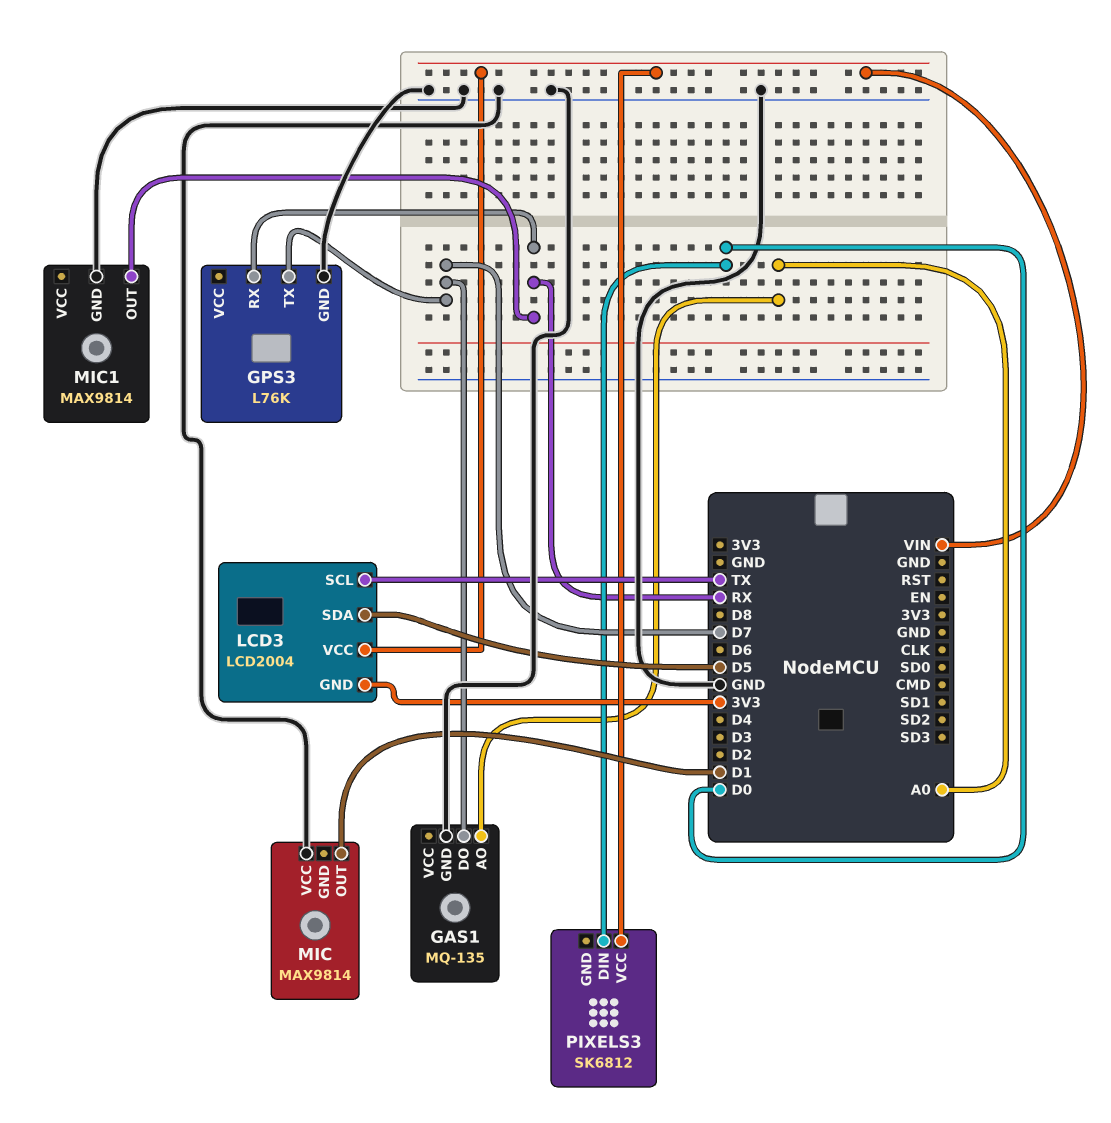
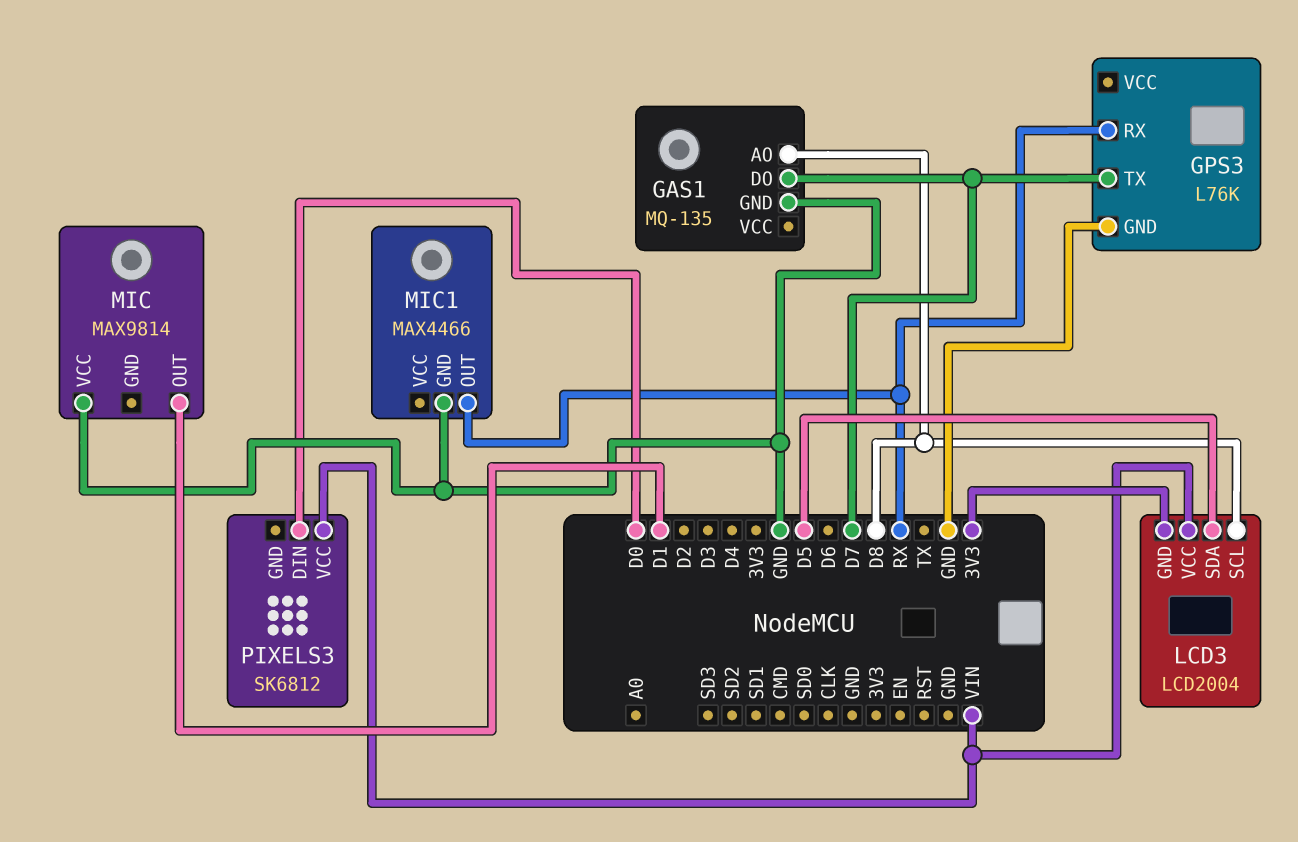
GAS1 pin AO: A0 -> D8
LCD3 pin SCL: TX -> D8
MIC1: MAX9814 -> MAX4466

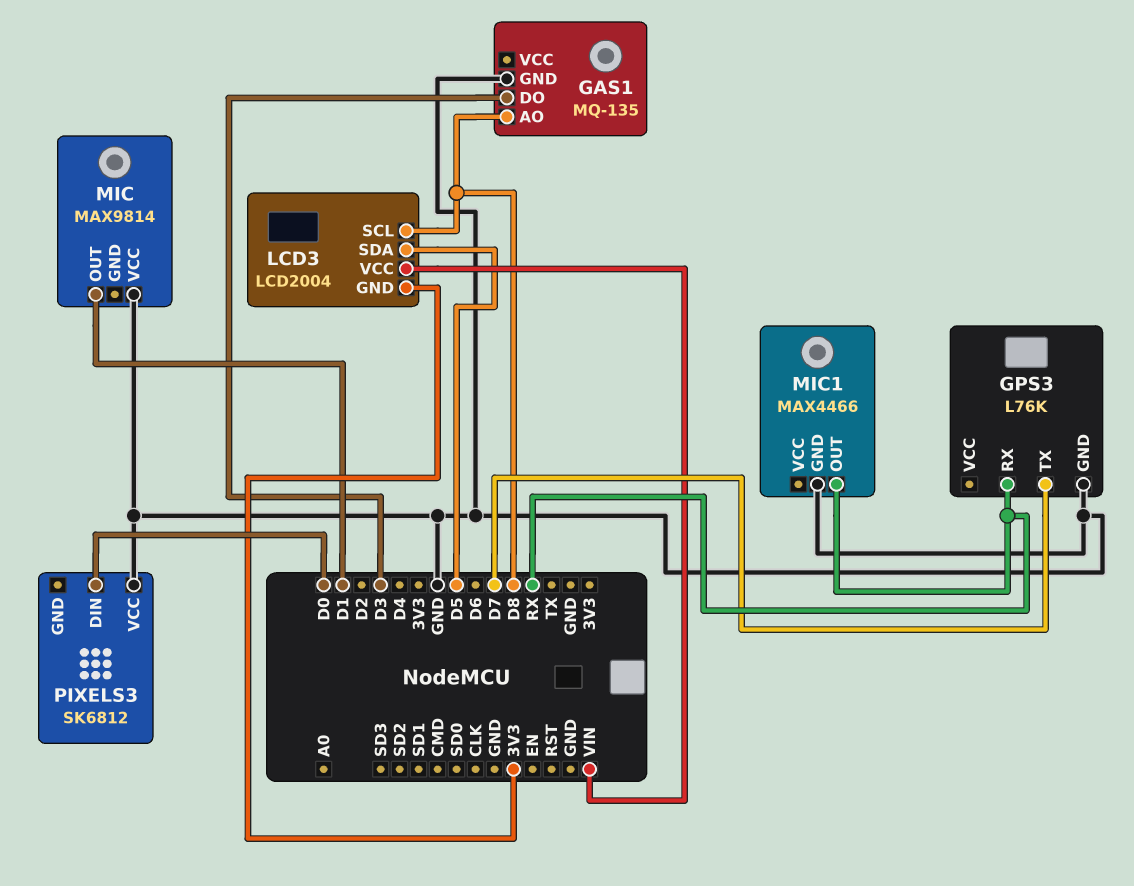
GAS1 pin DO: D7 -> D3
PIXELS3 pin VCC: VIN -> GND

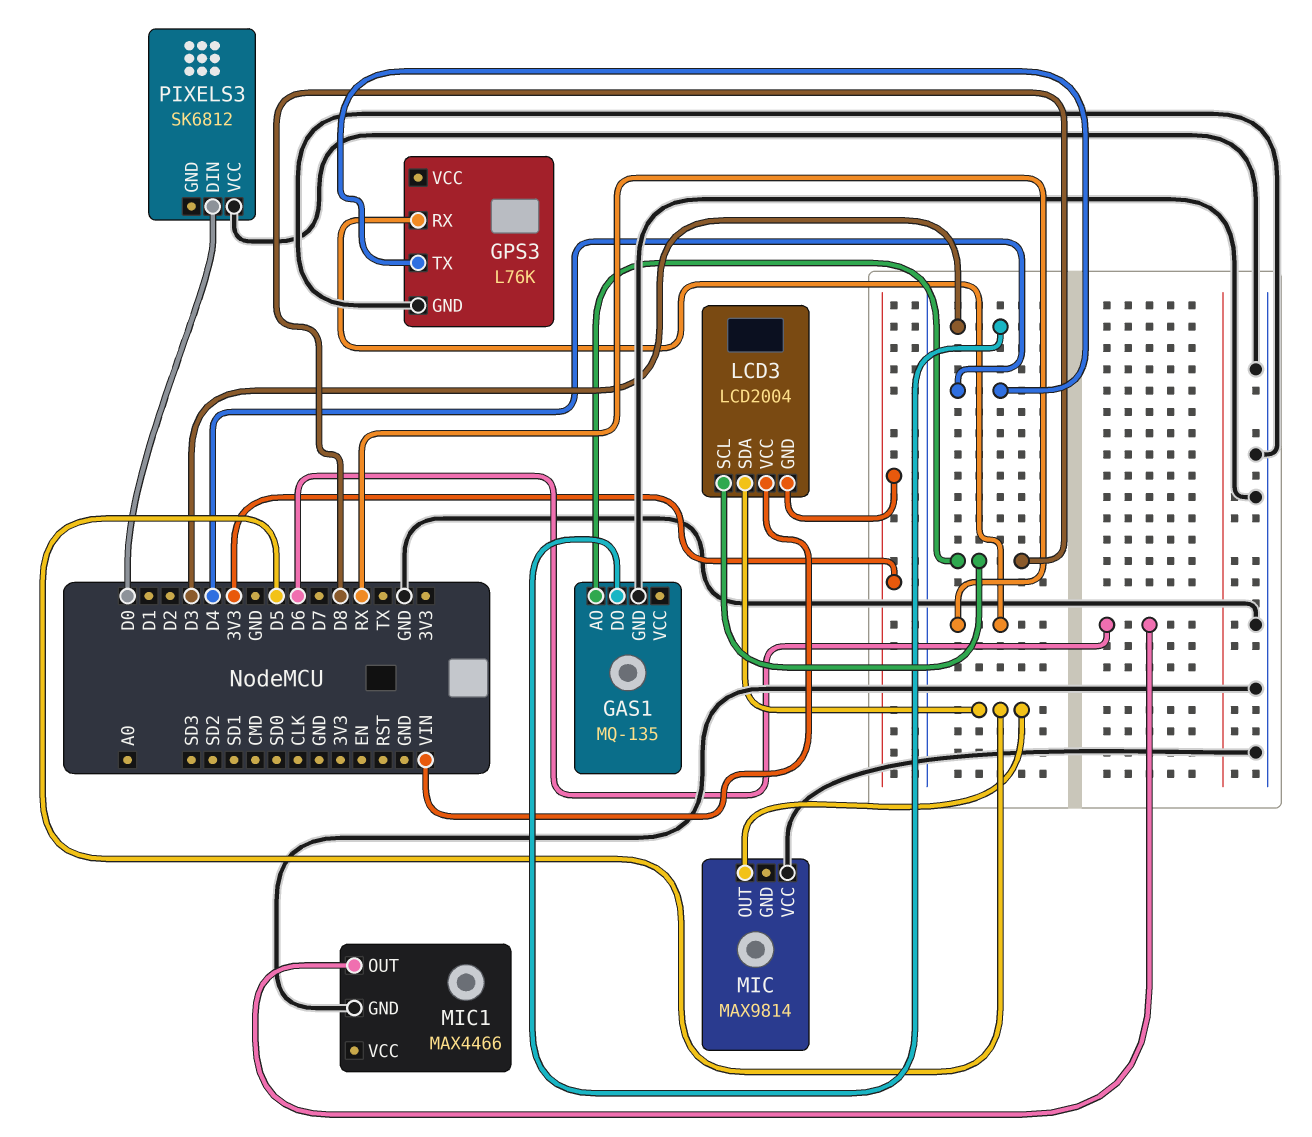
GPS3 pin TX: D7 -> D4
MIC pin OUT: D1 -> D5
MIC1 pin OUT: RX -> D6

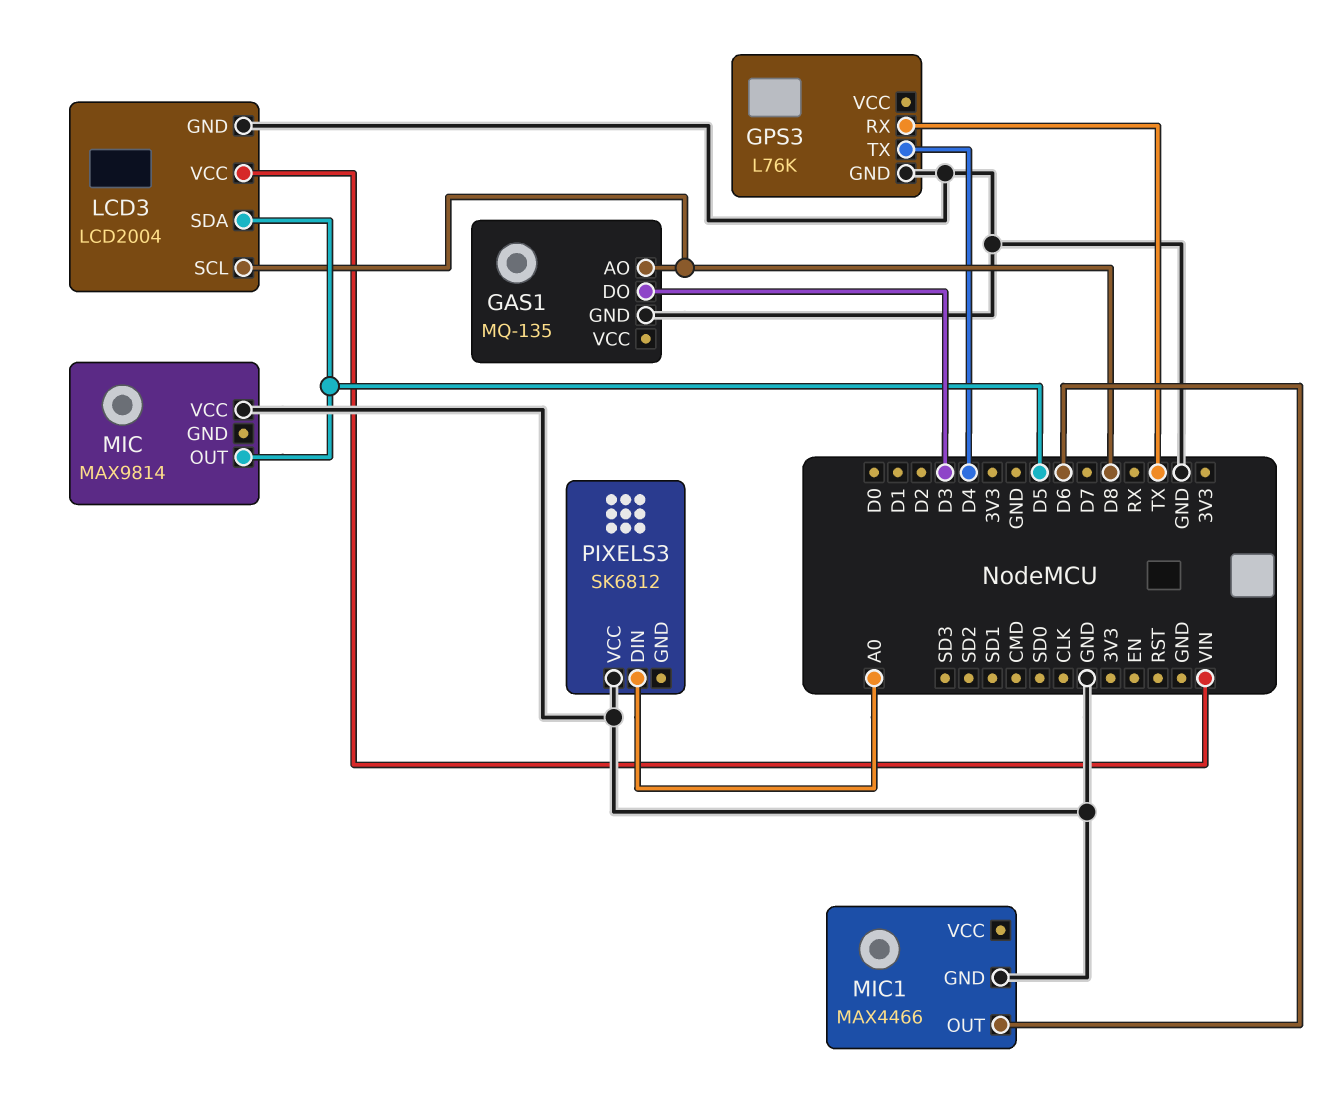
GPS3 pin RX: RX -> TX
LCD3 pin GND: 3V3 -> GND
PIXELS3 pin DIN: D0 -> A0

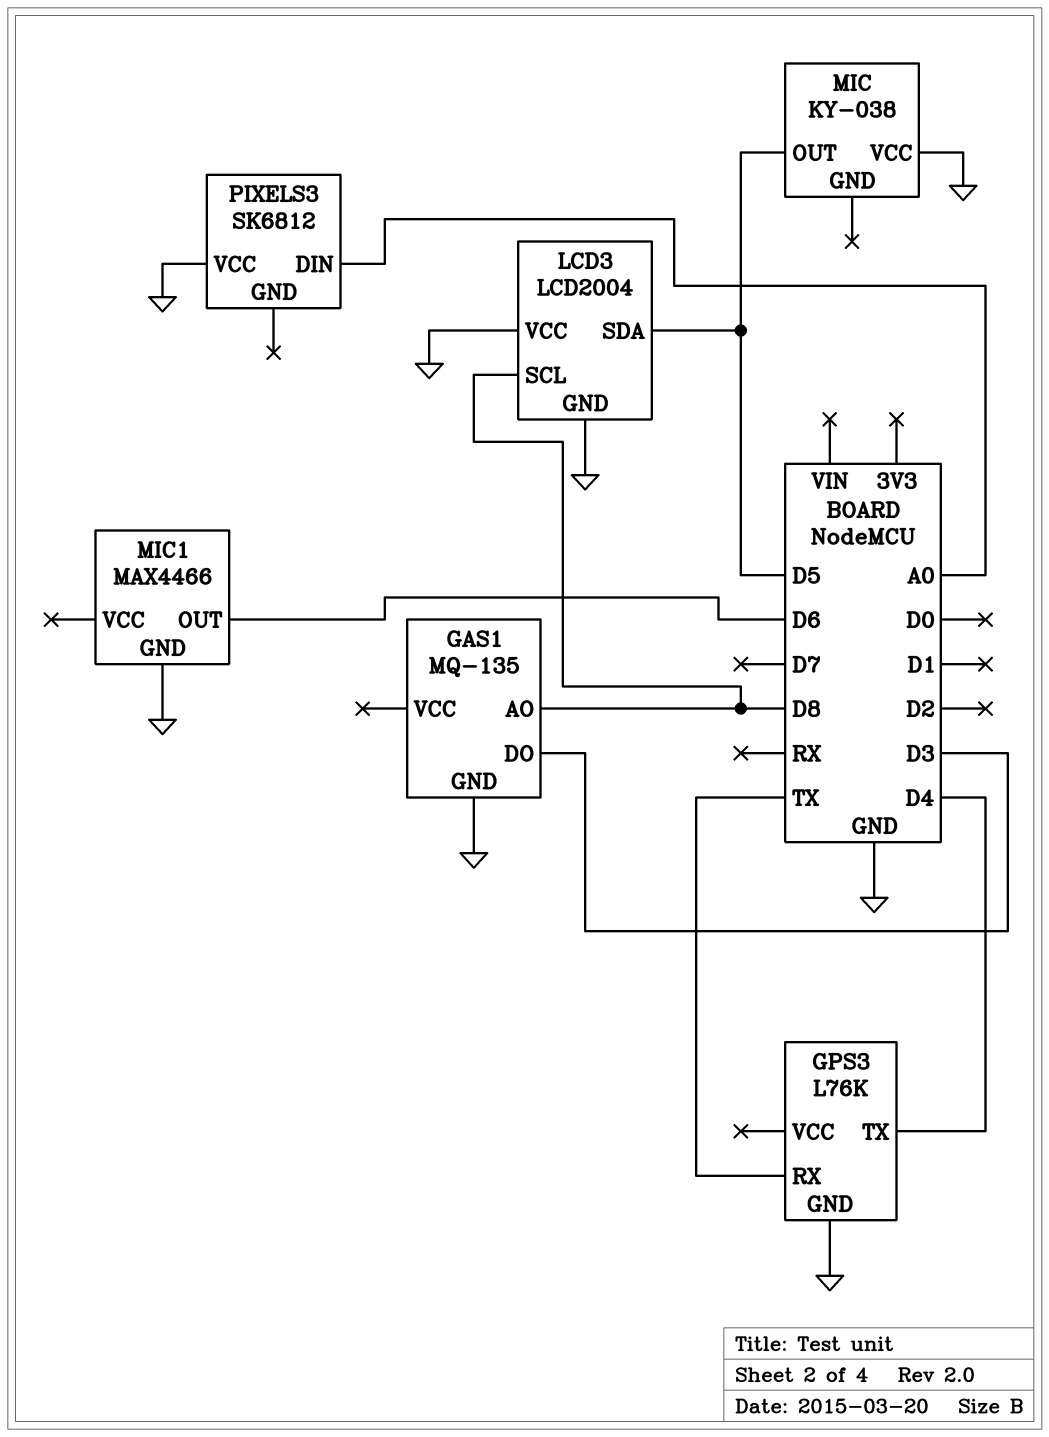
LCD3 pin VCC: VIN -> GND
MIC: MAX9814 -> KY-038

